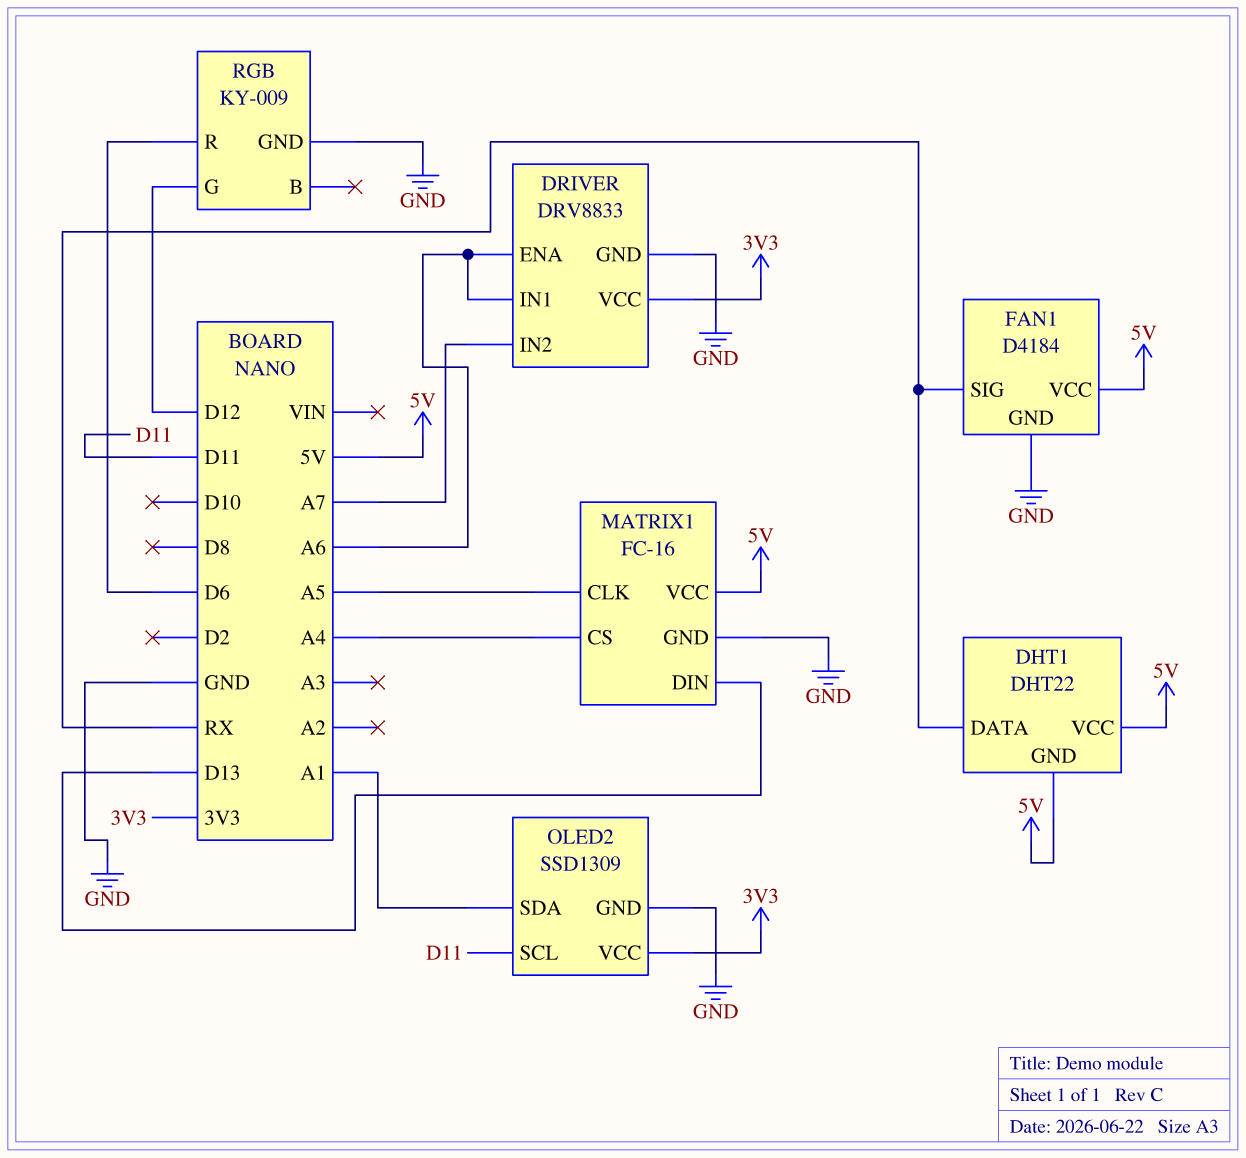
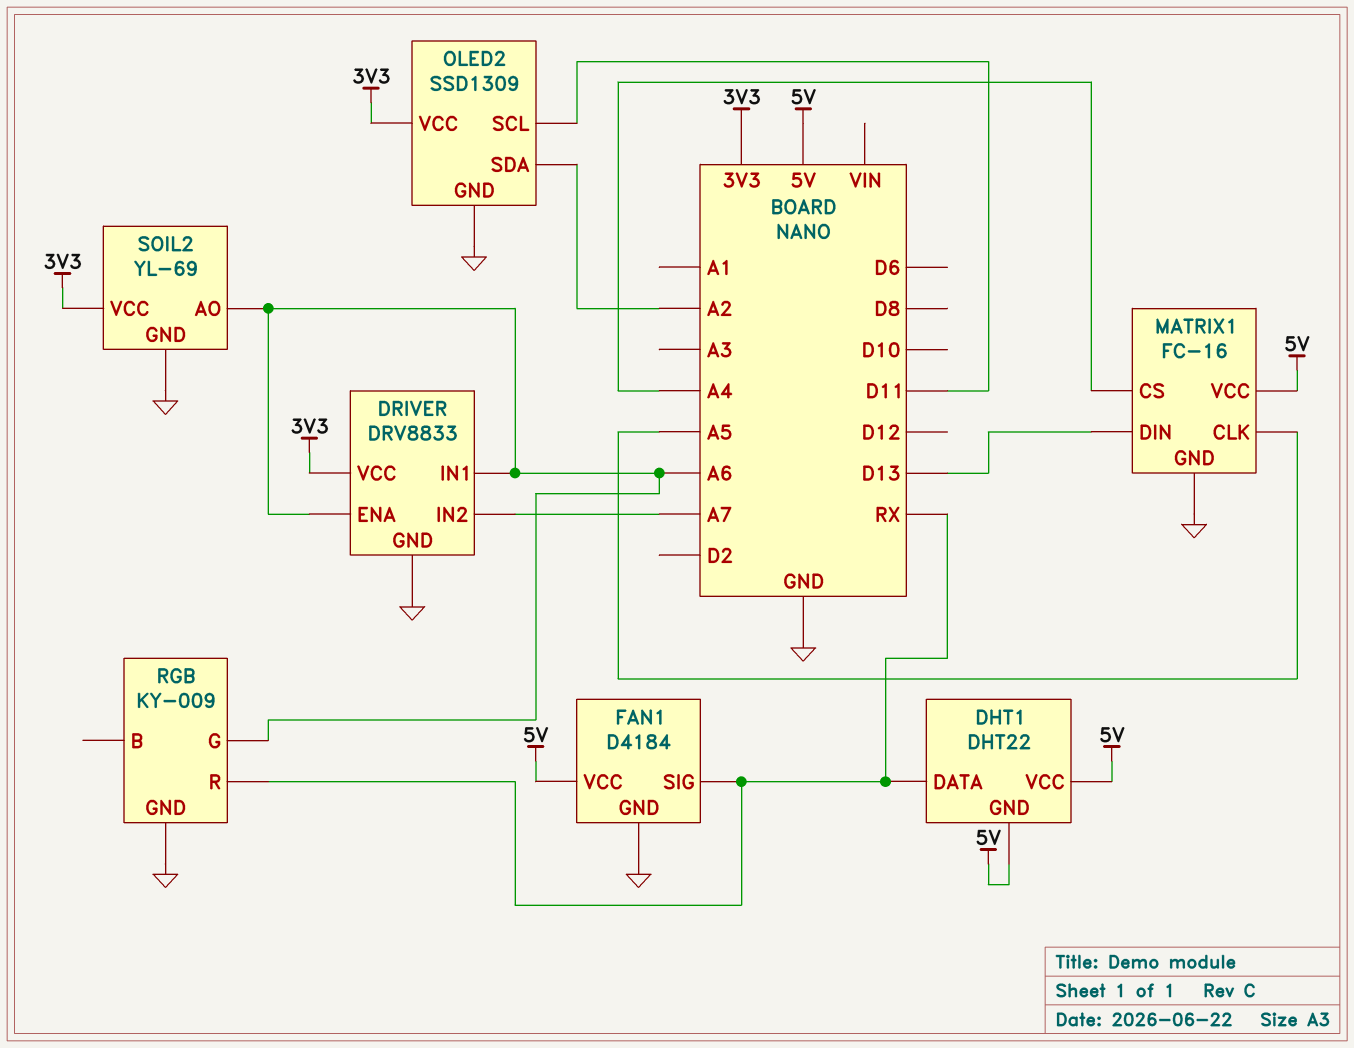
OLED2 pin SDA: A1 -> A2
RGB pin G: D12 -> A6
RGB pin R: D6 -> RX
SOIL2: none -> YL-69
SOIL2 pin AO: none -> A6
SOIL2 pin GND: none -> GND
SOIL2 pin VCC: none -> 3V3

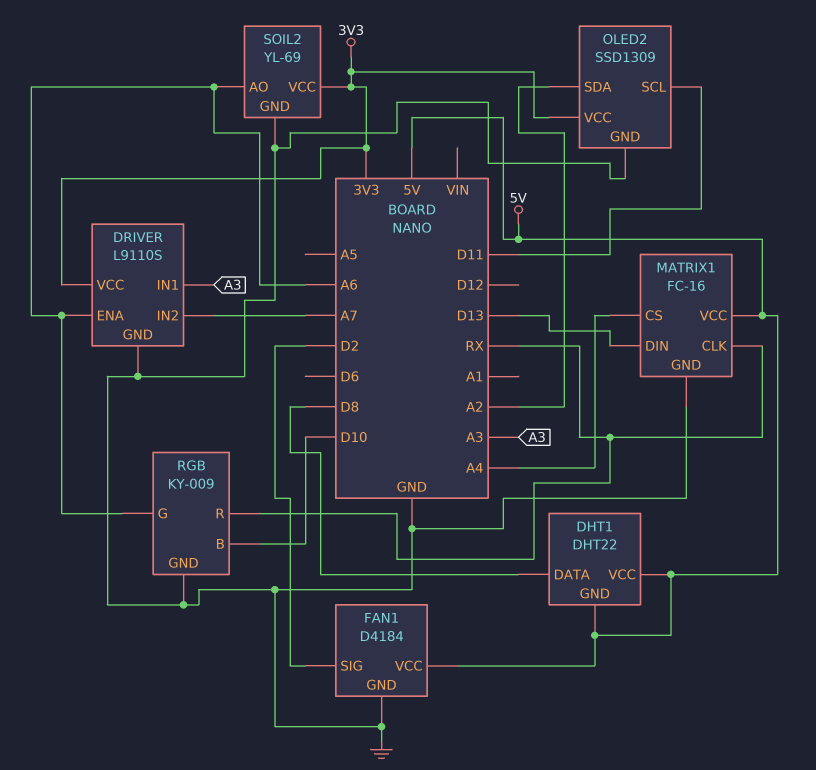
DHT1 pin DATA: RX -> D8
DRIVER: DRV8833 -> L9110S
DRIVER pin IN1: A6 -> A3
FAN1 pin SIG: RX -> D2
MATRIX1 pin CLK: A5 -> RX
RGB pin B: none -> D10

